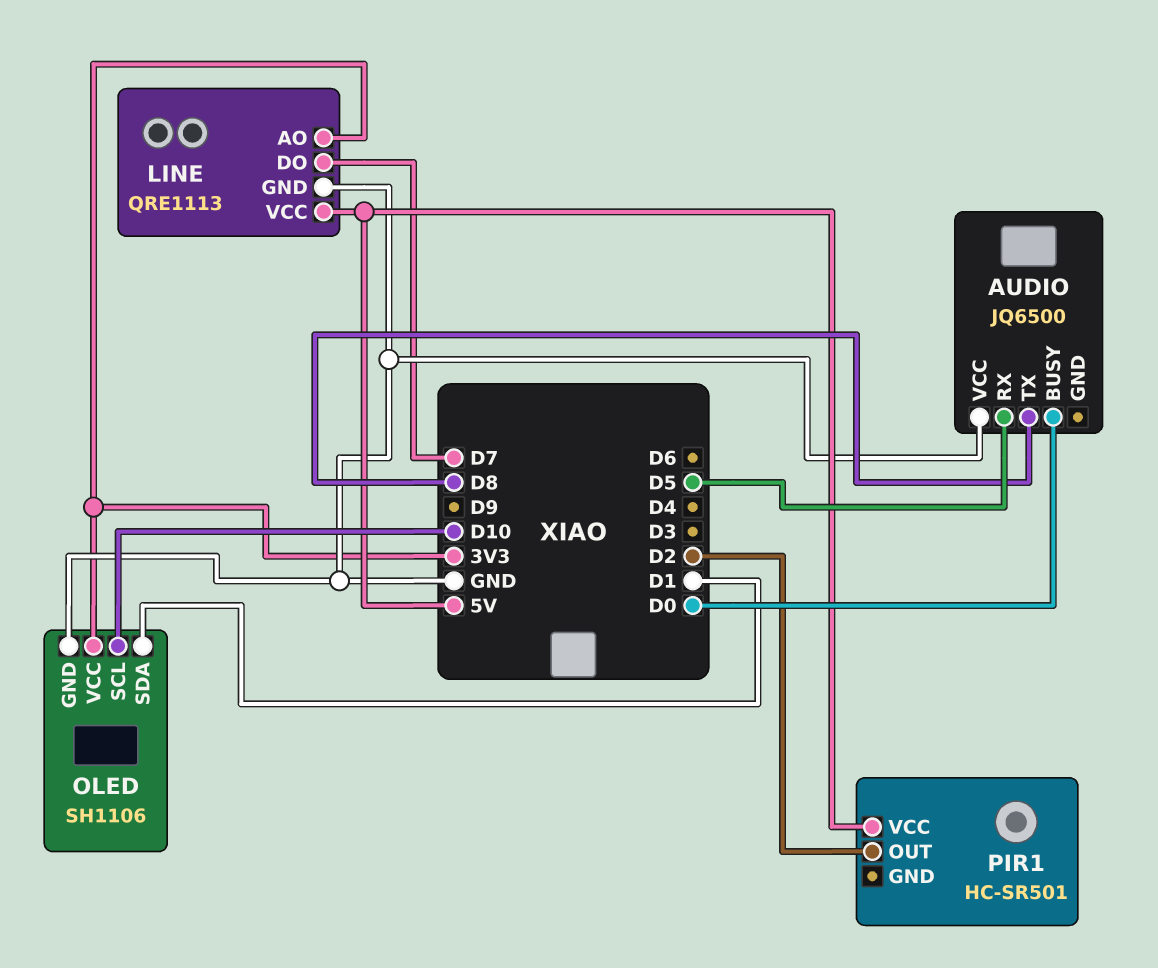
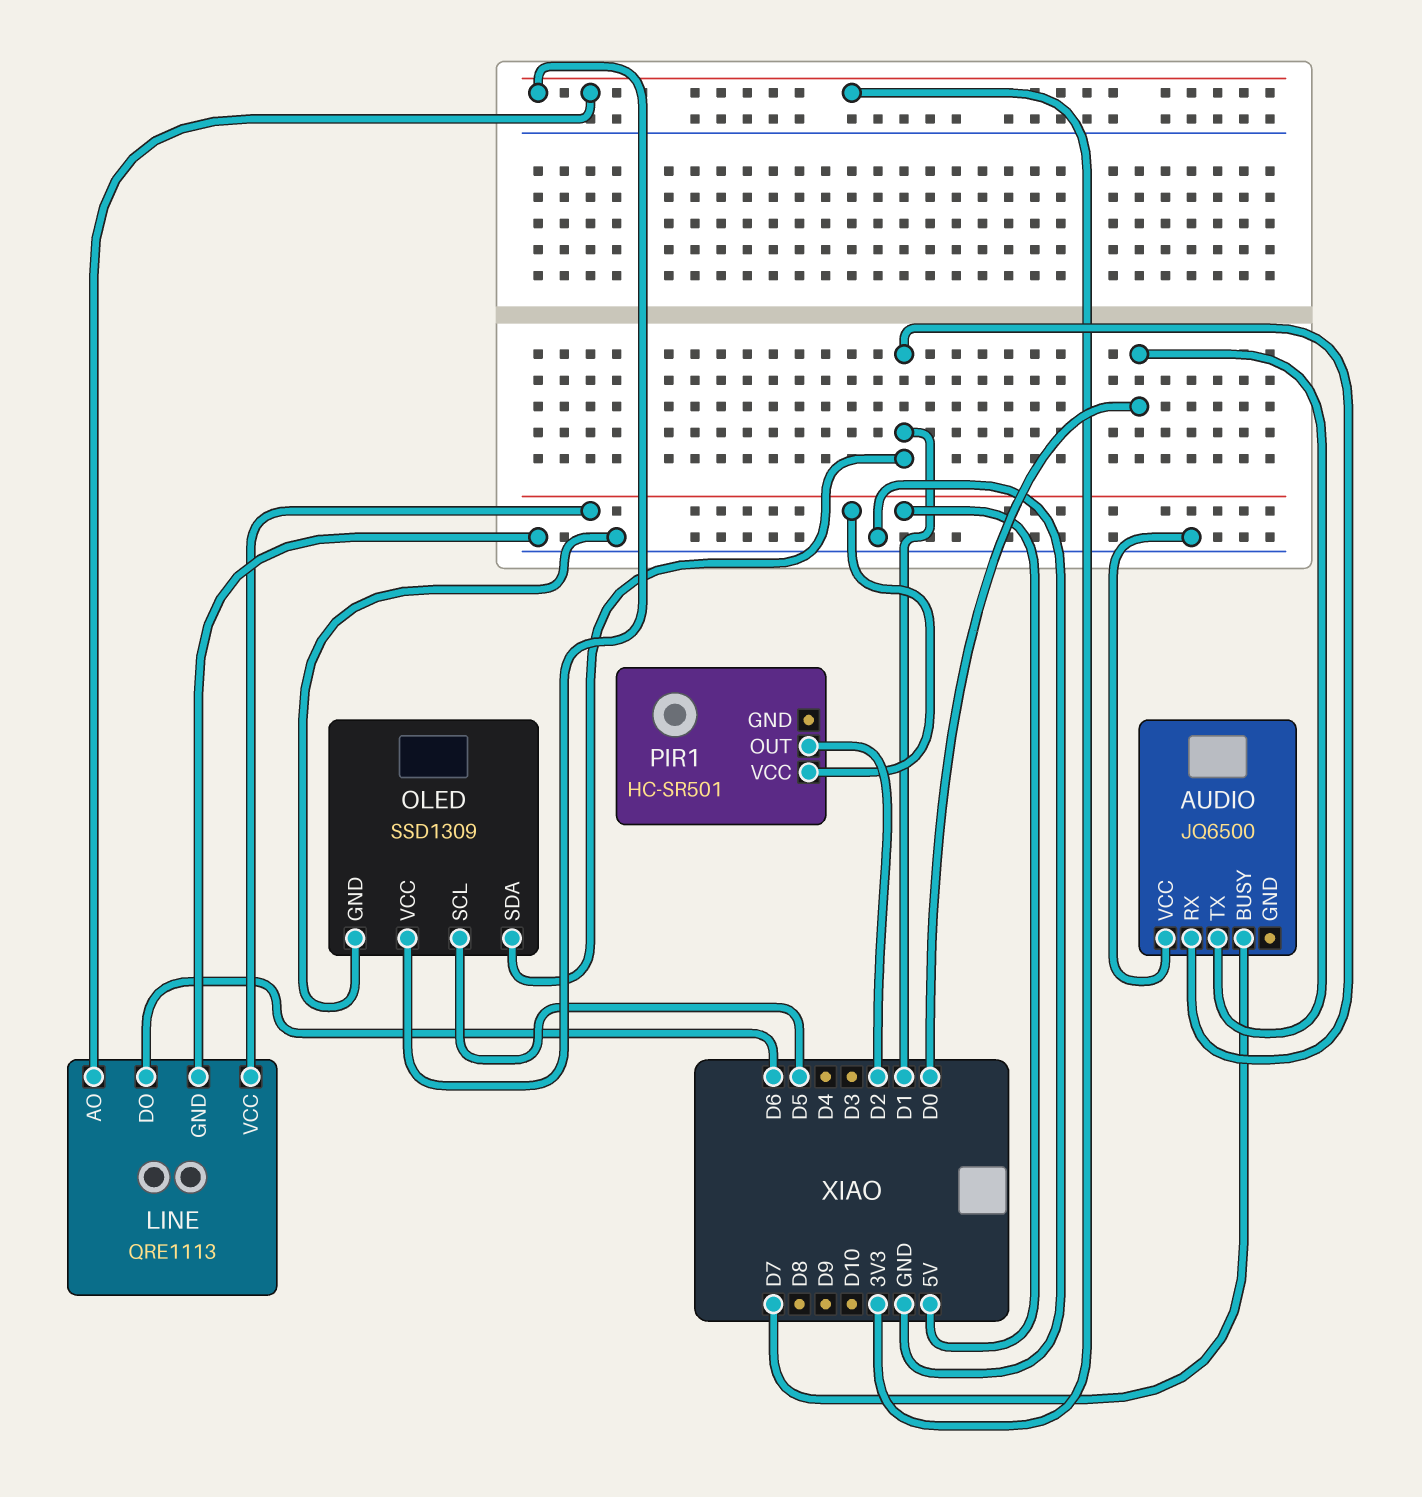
AUDIO pin BUSY: D0 -> D7
AUDIO pin RX: D5 -> D1
AUDIO pin TX: D8 -> D0
LINE pin DO: D7 -> D6
OLED: SH1106 -> SSD1309
OLED pin SCL: D10 -> D5

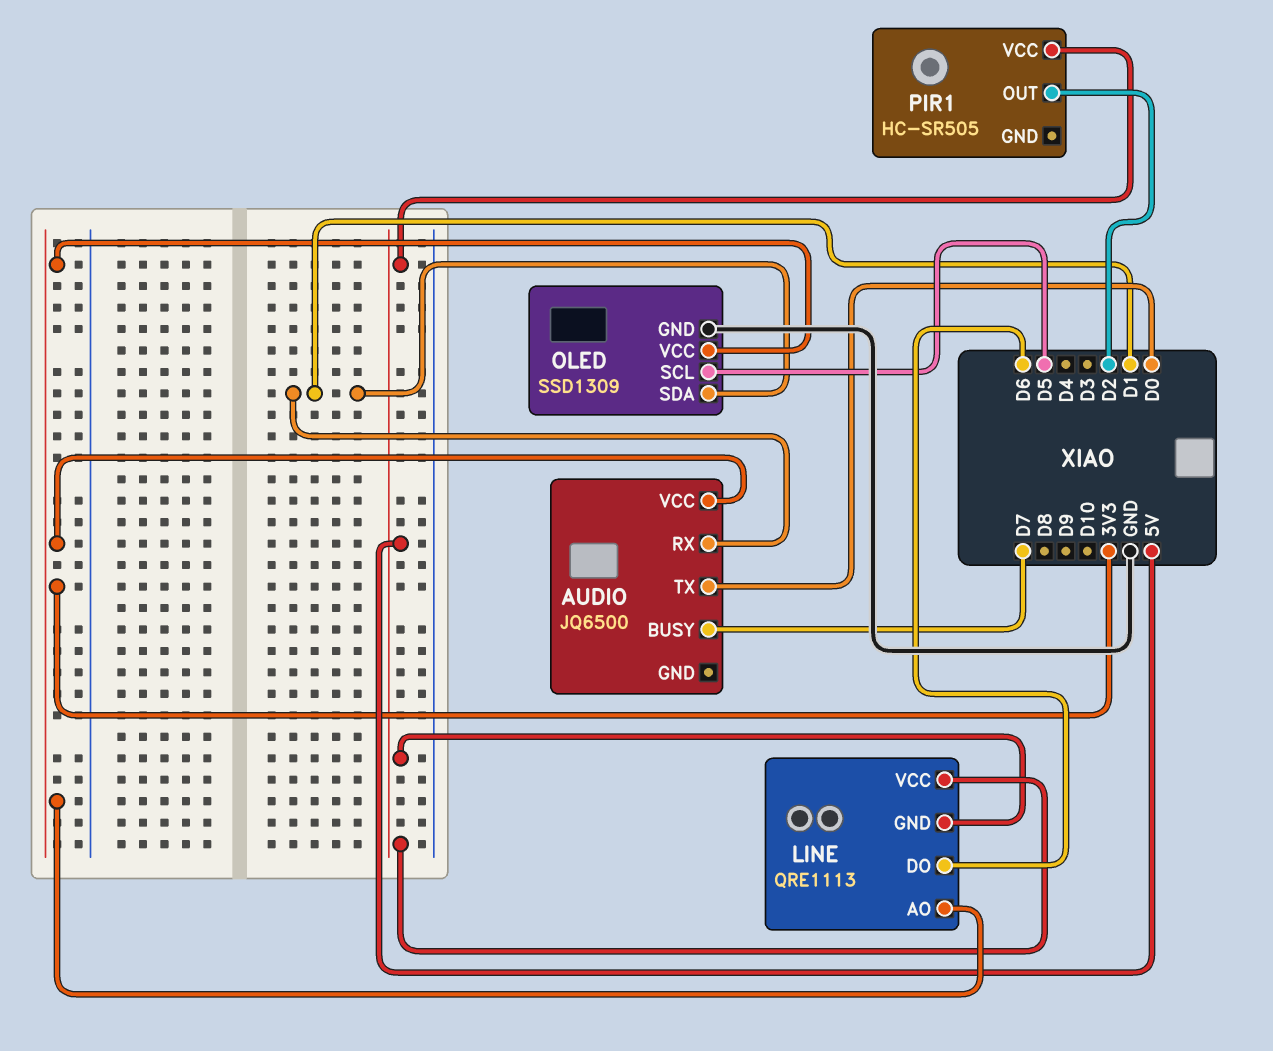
AUDIO pin VCC: GND -> 3V3
LINE pin GND: GND -> 5V
PIR1: HC-SR501 -> HC-SR505

